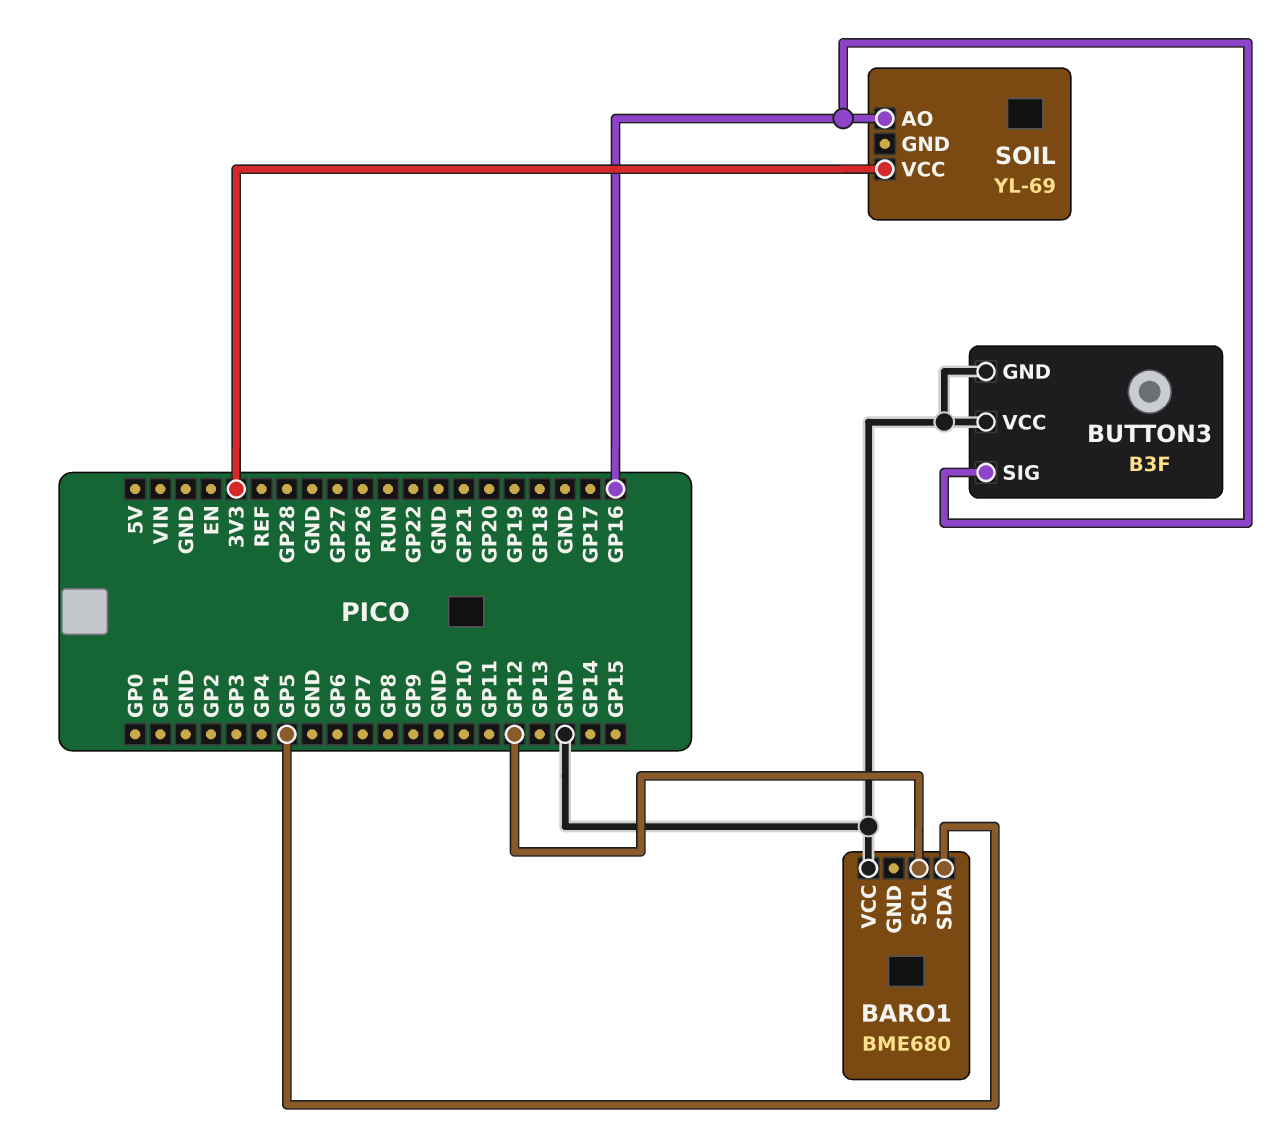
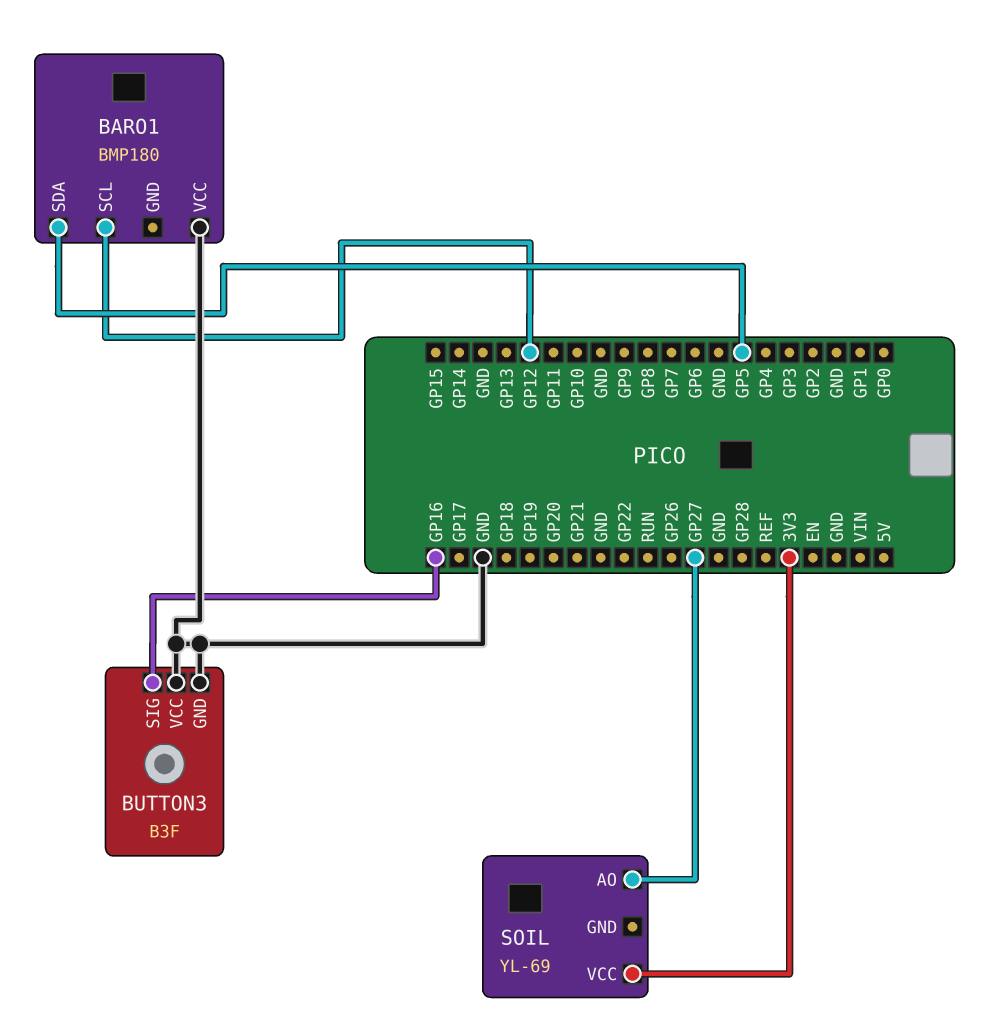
BARO1: BME680 -> BMP180
SOIL pin AO: GP16 -> GP27

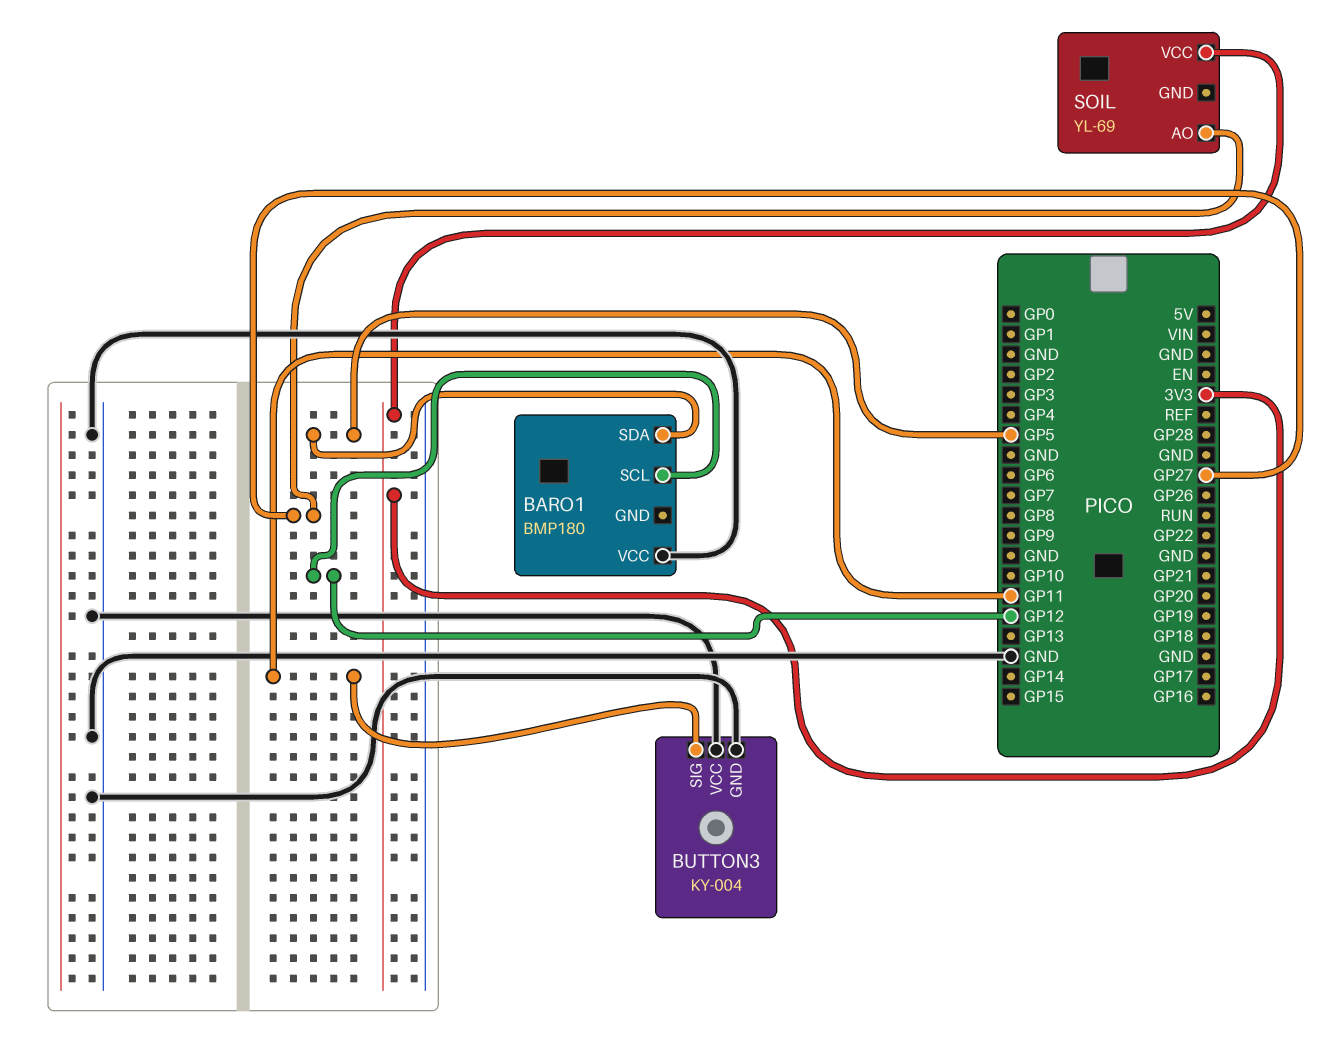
BUTTON3: B3F -> KY-004
BUTTON3 pin SIG: GP16 -> GP11

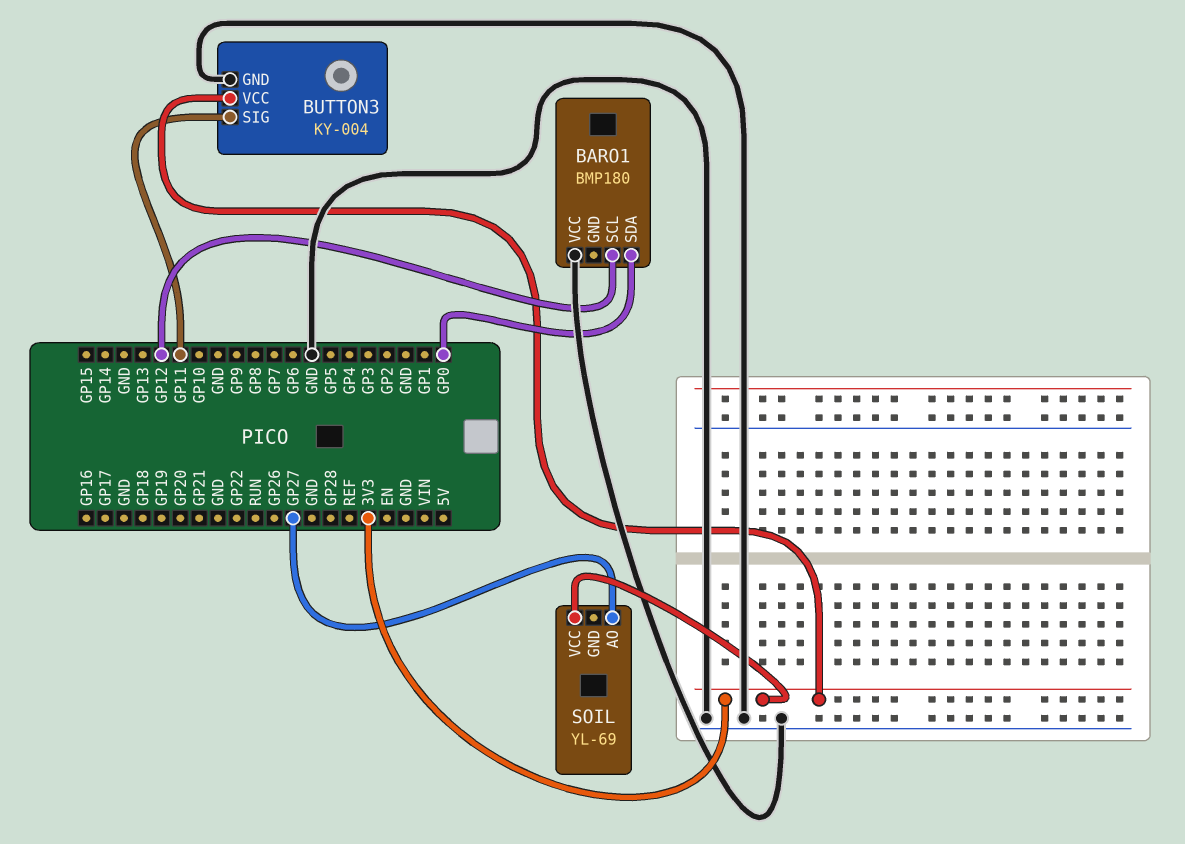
BARO1 pin SDA: GP5 -> GP0
BUTTON3 pin VCC: GND -> 3V3

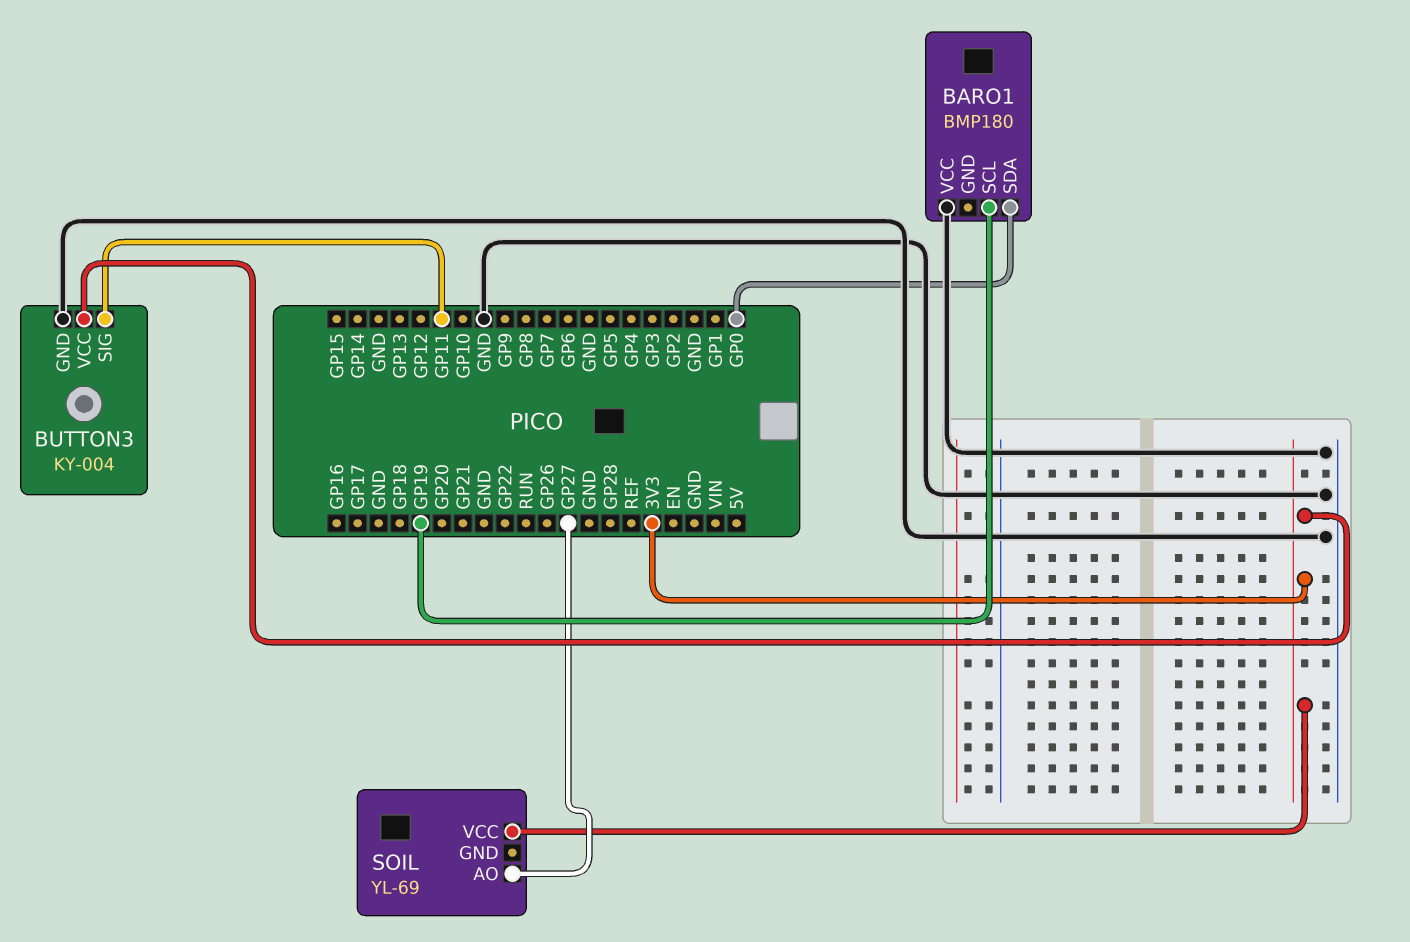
BARO1 pin SCL: GP12 -> GP19

